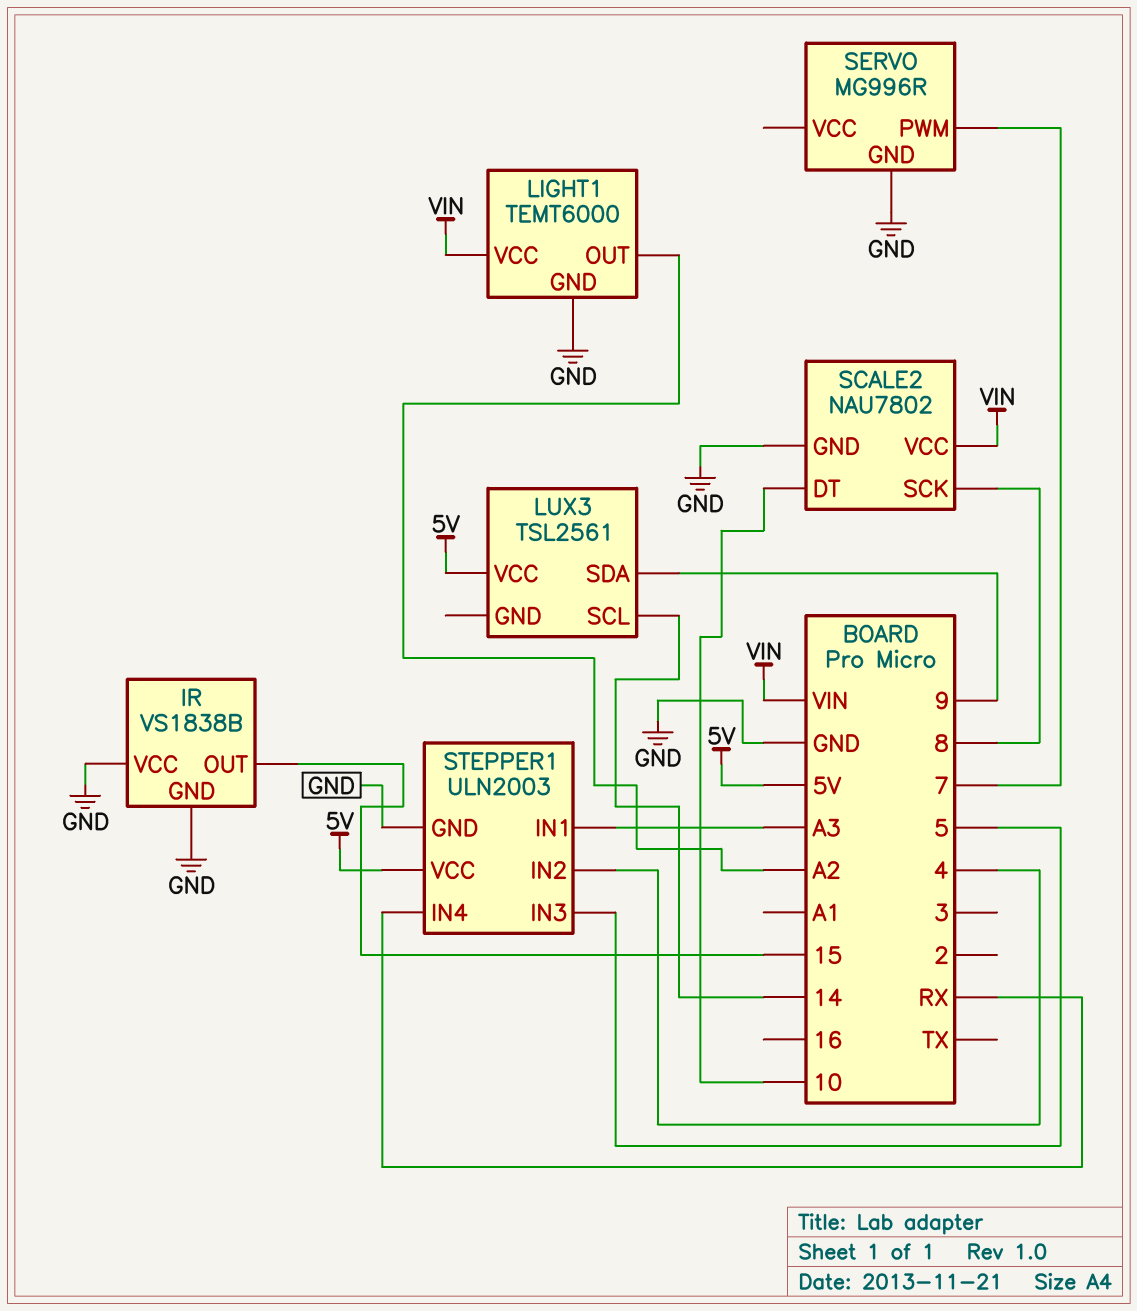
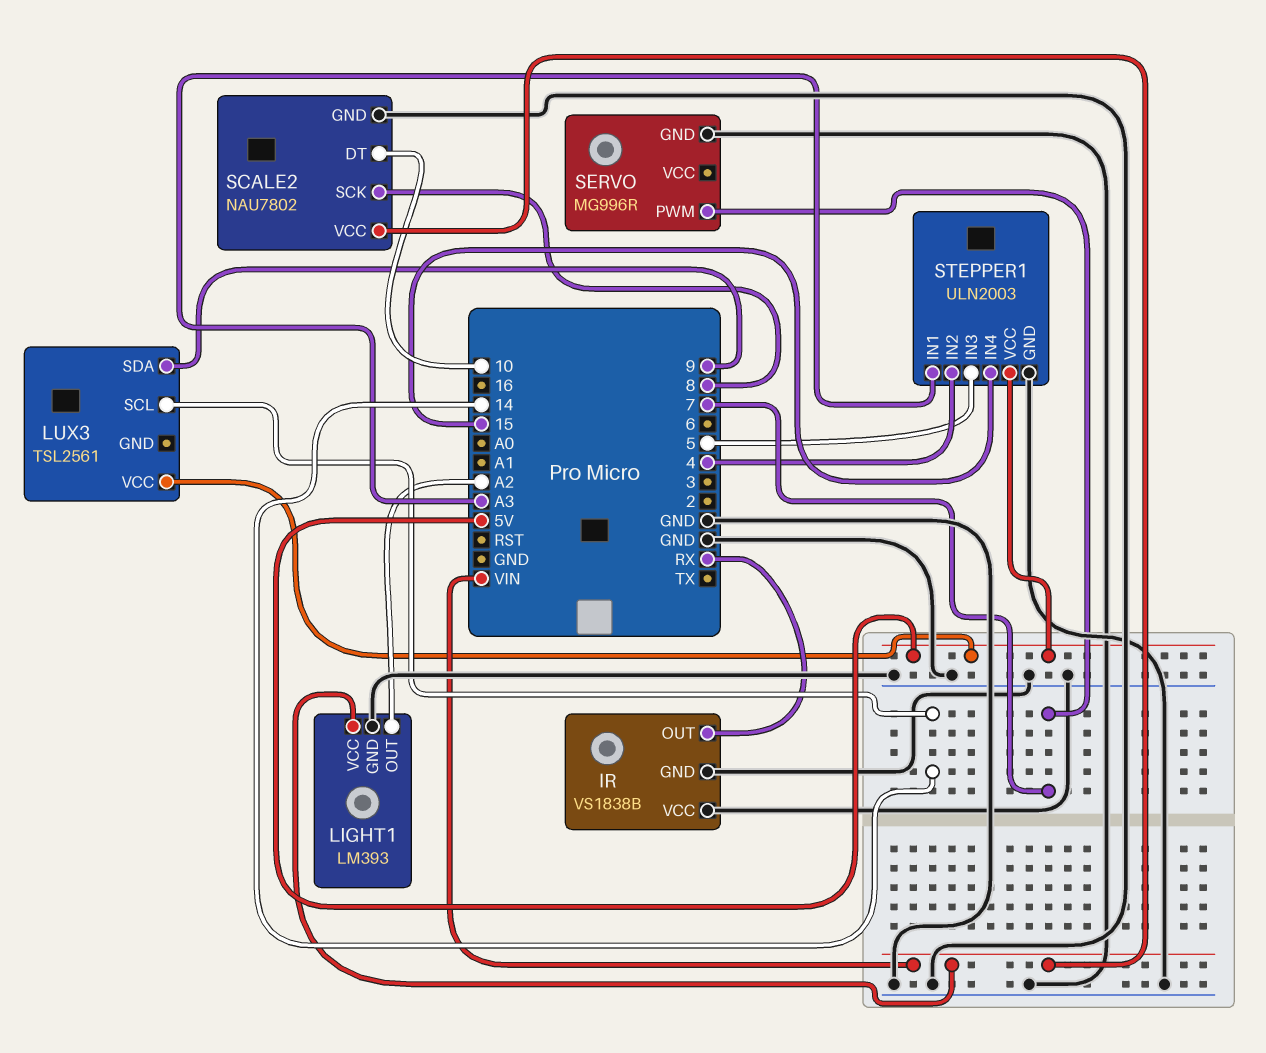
IR pin OUT: 15 -> RX
LIGHT1: TEMT6000 -> LM393
STEPPER1 pin IN4: RX -> 15

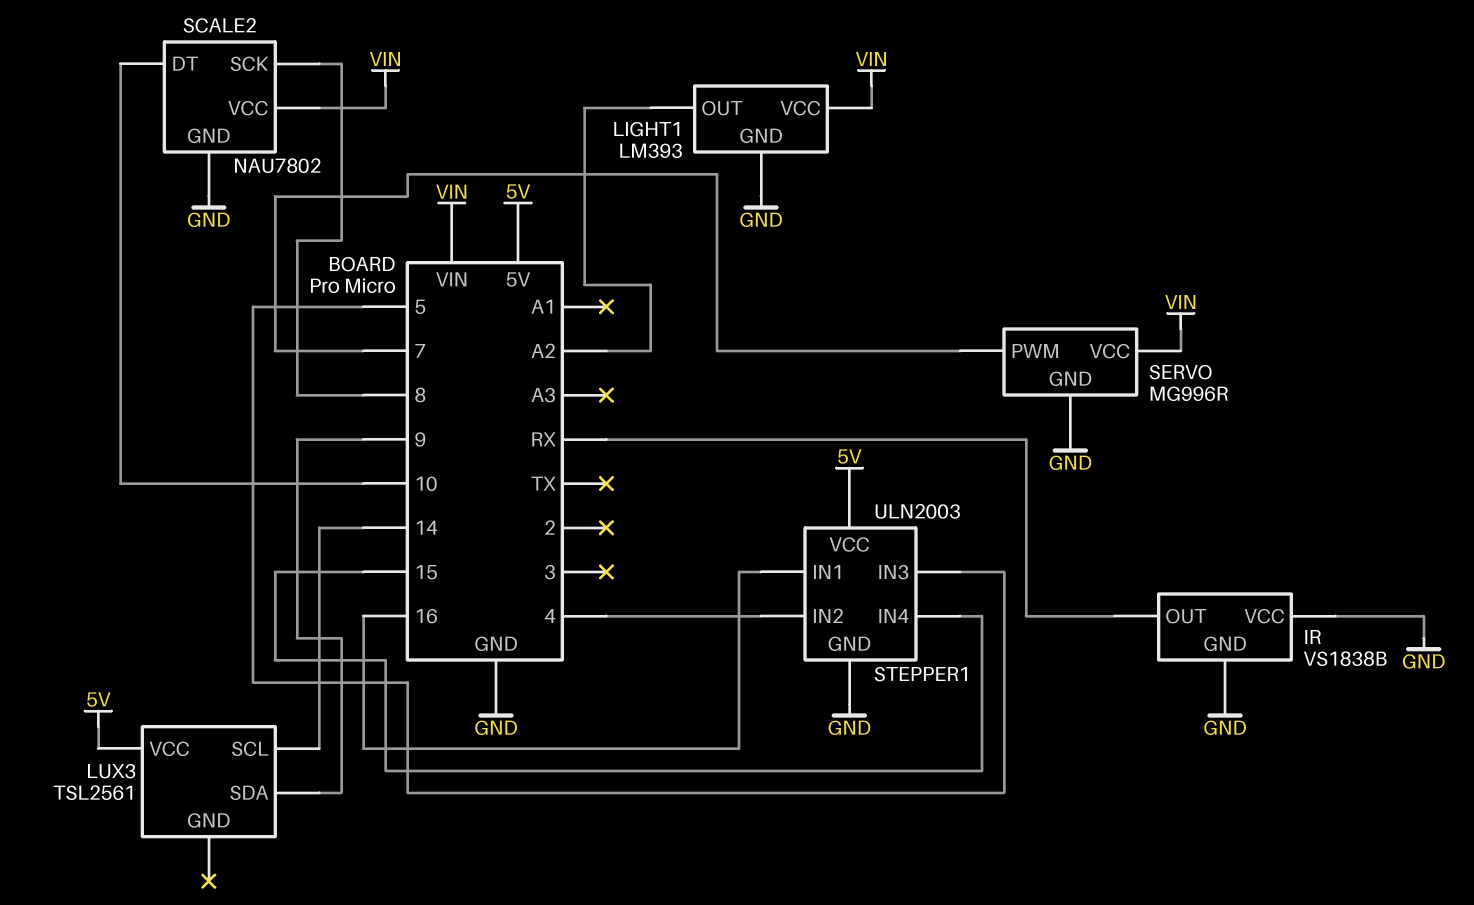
SERVO pin VCC: none -> VIN
STEPPER1 pin IN1: A3 -> 16

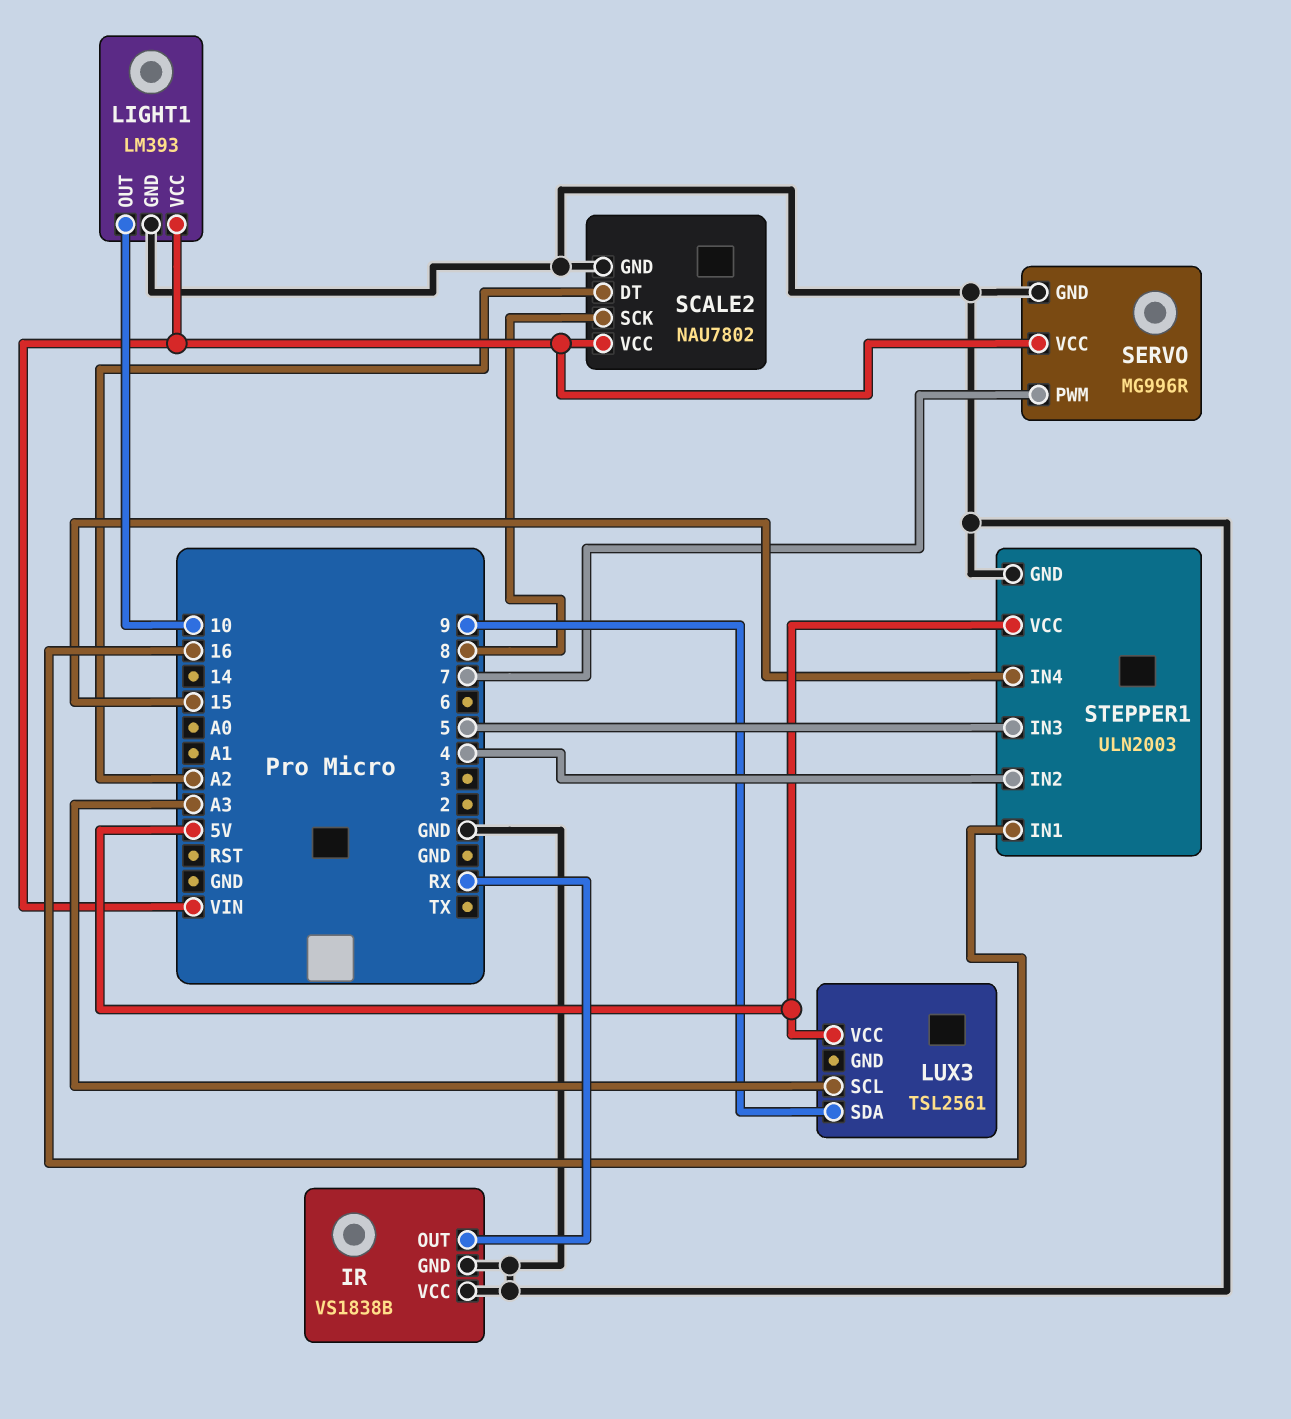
LIGHT1 pin OUT: A2 -> 10
LUX3 pin SCL: 14 -> A3
SCALE2 pin DT: 10 -> A2

